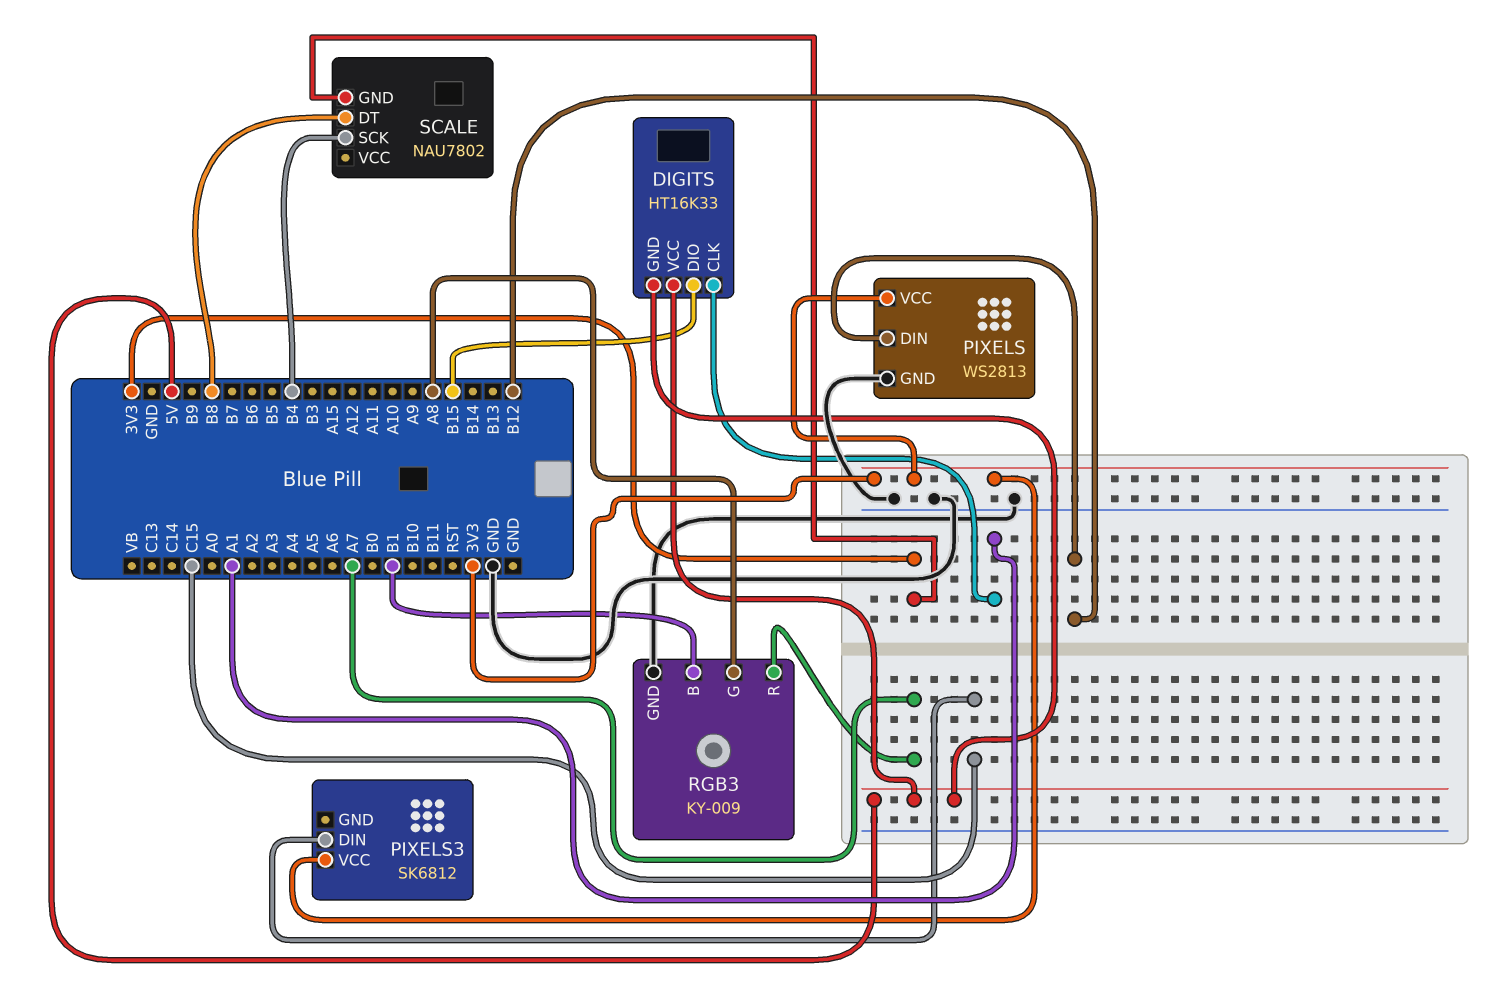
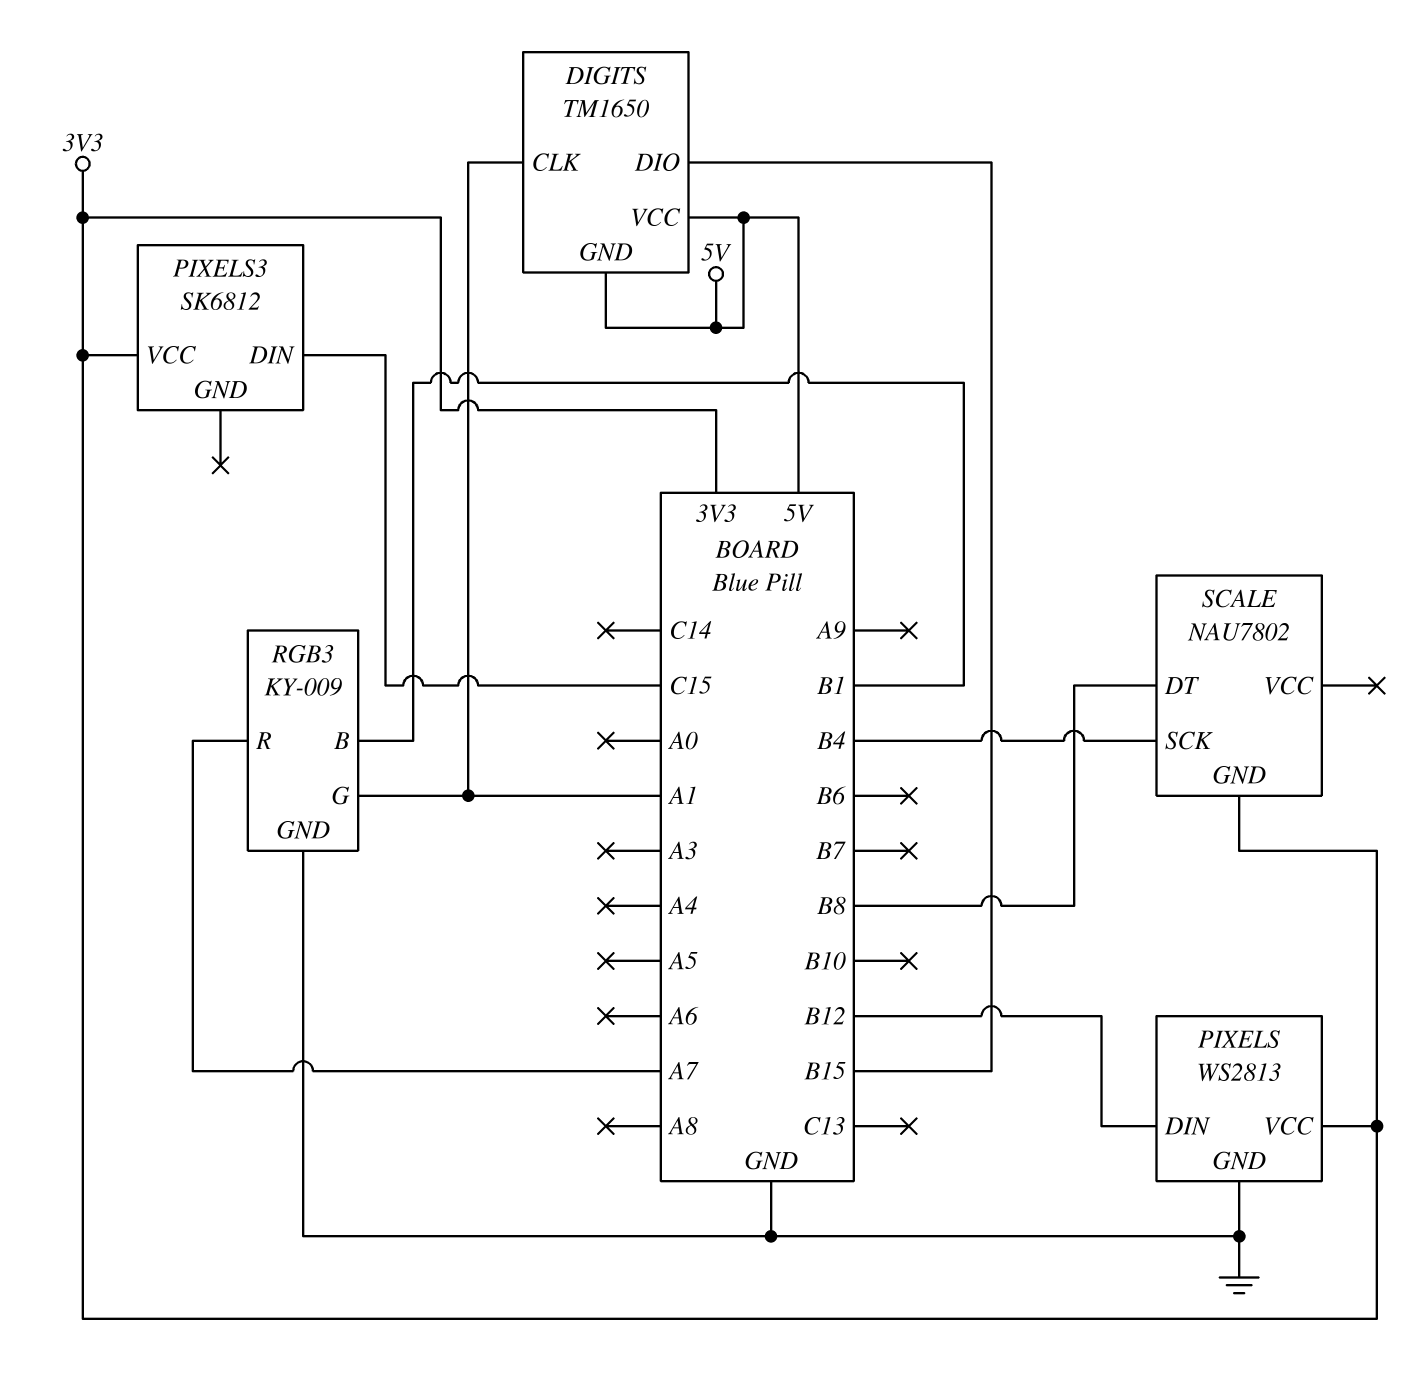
DIGITS: HT16K33 -> TM1650
RGB3 pin G: A8 -> A1

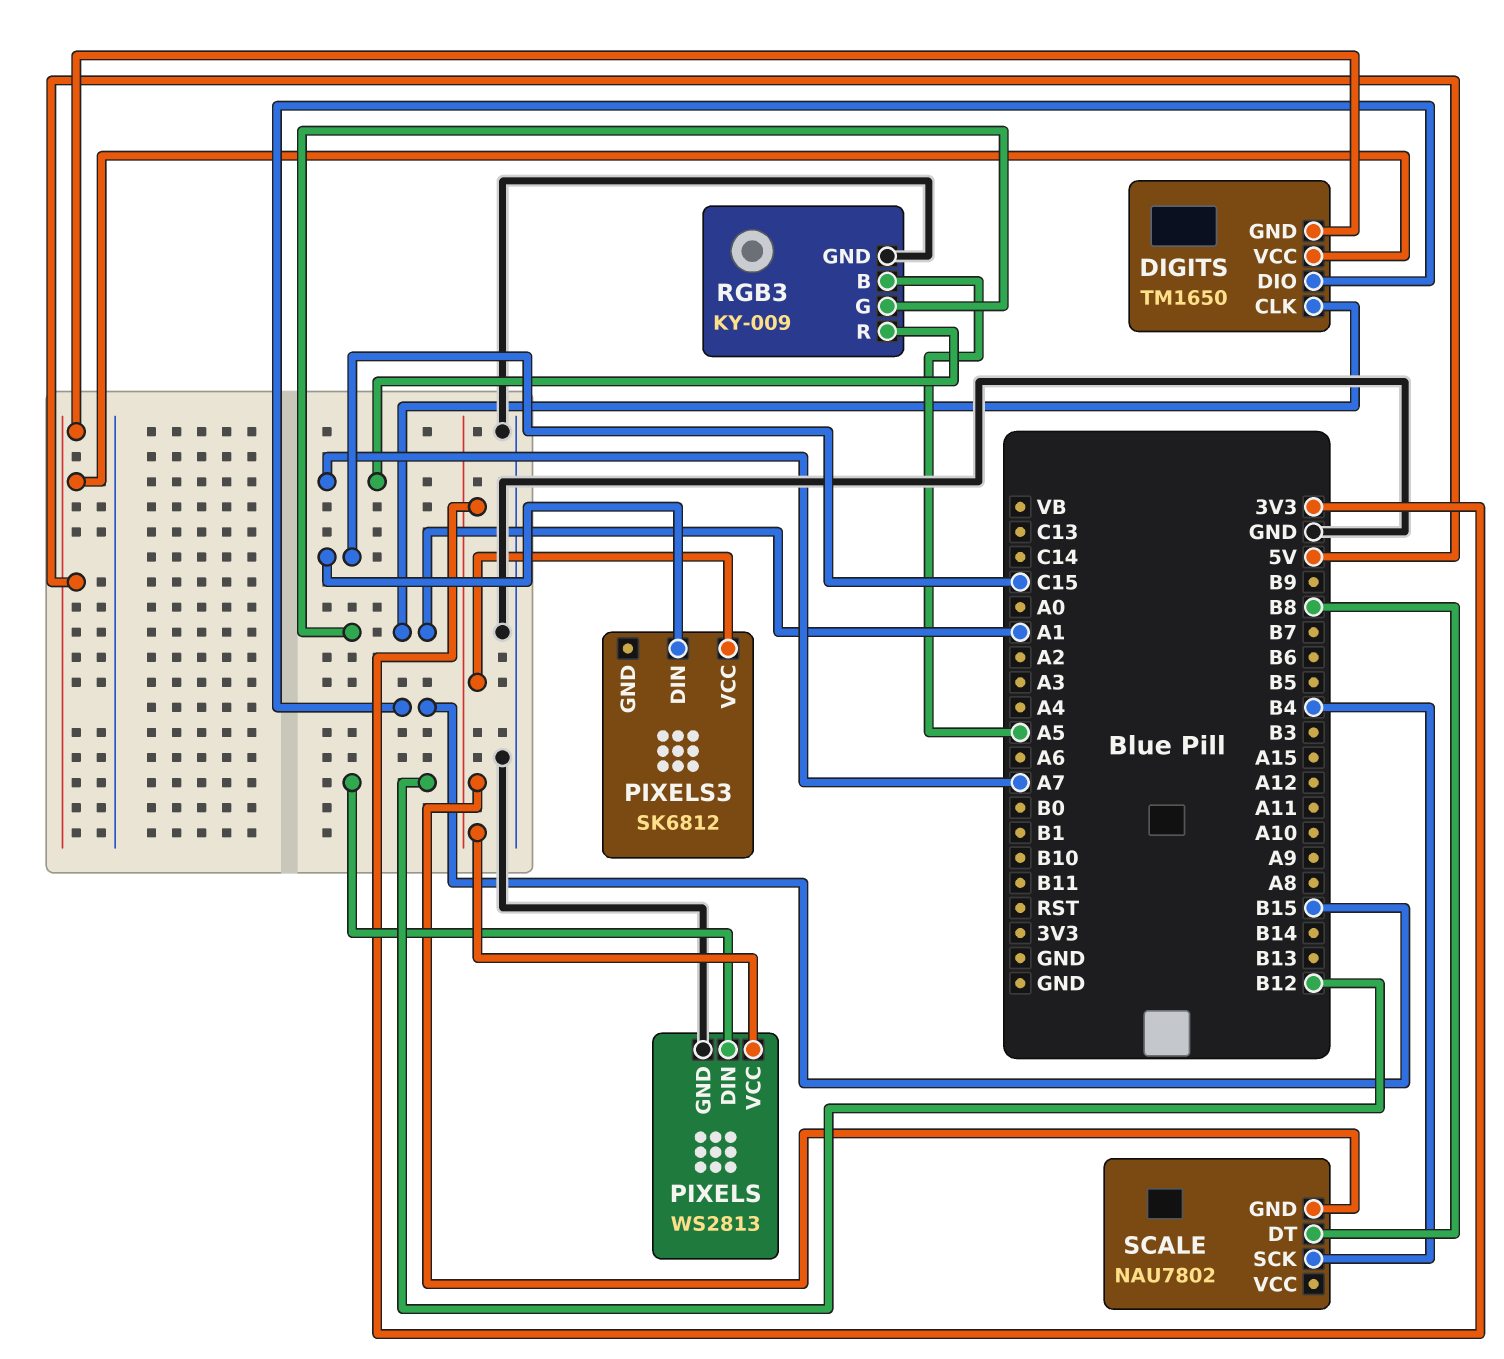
RGB3 pin B: B1 -> A5

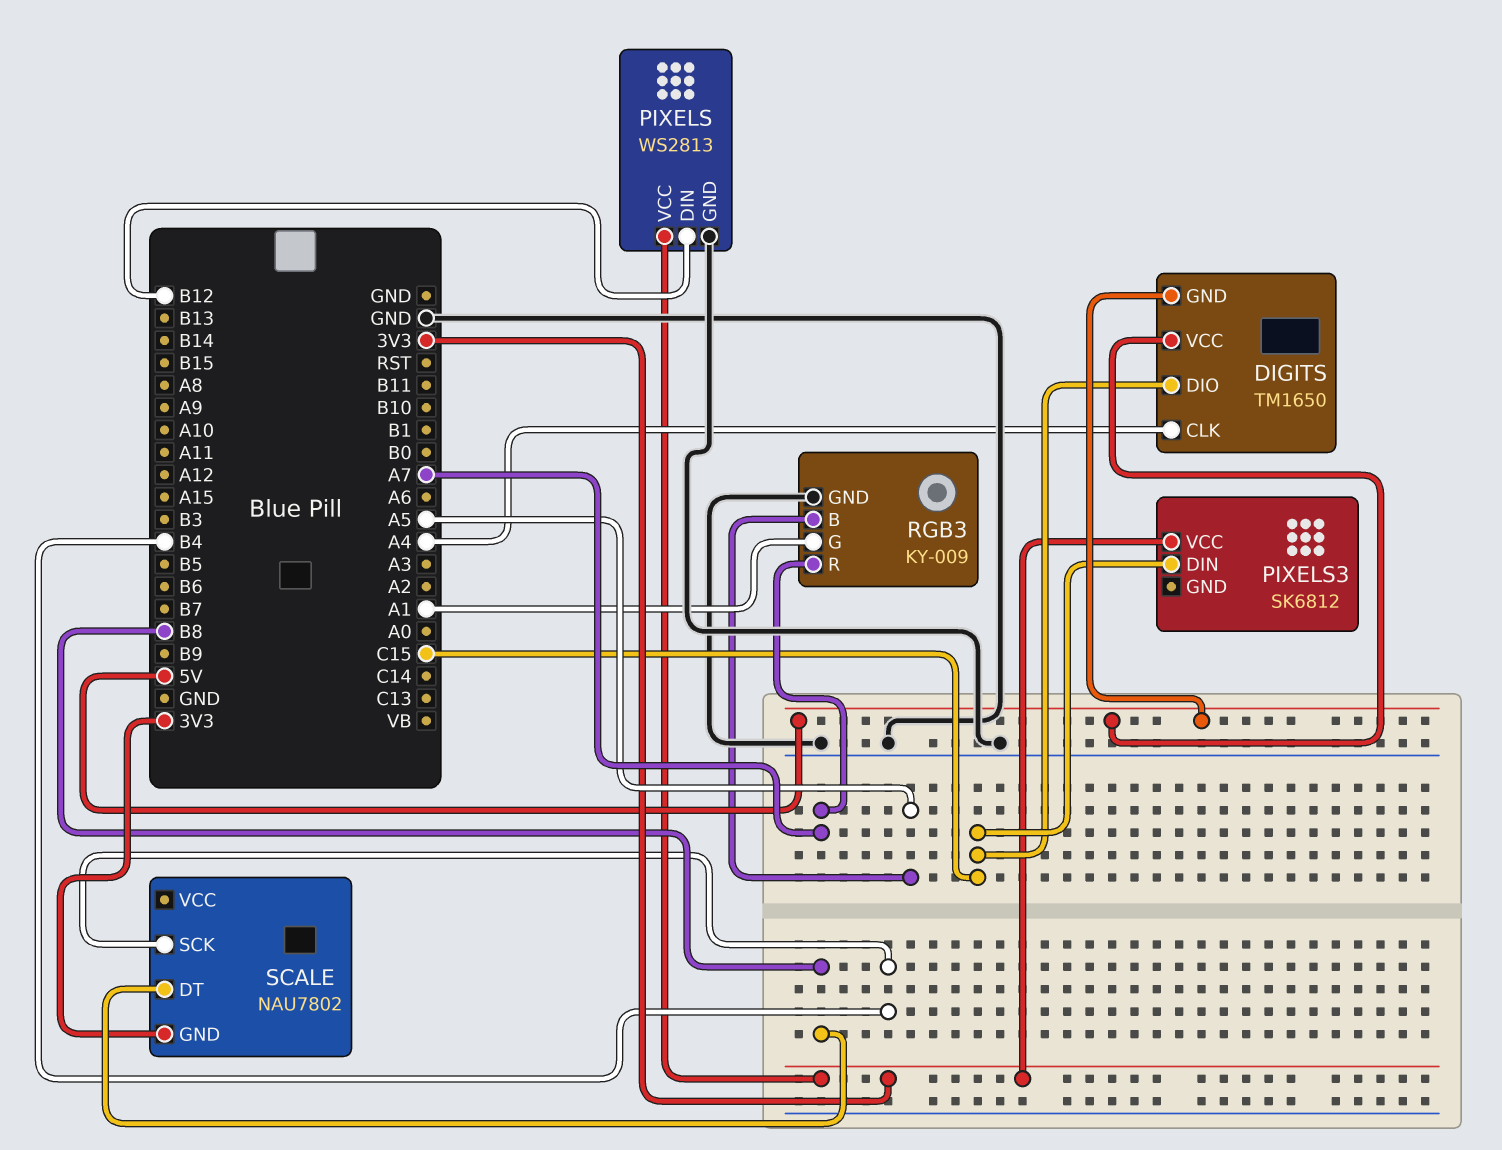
DIGITS pin CLK: A1 -> A4
DIGITS pin DIO: B15 -> C15

